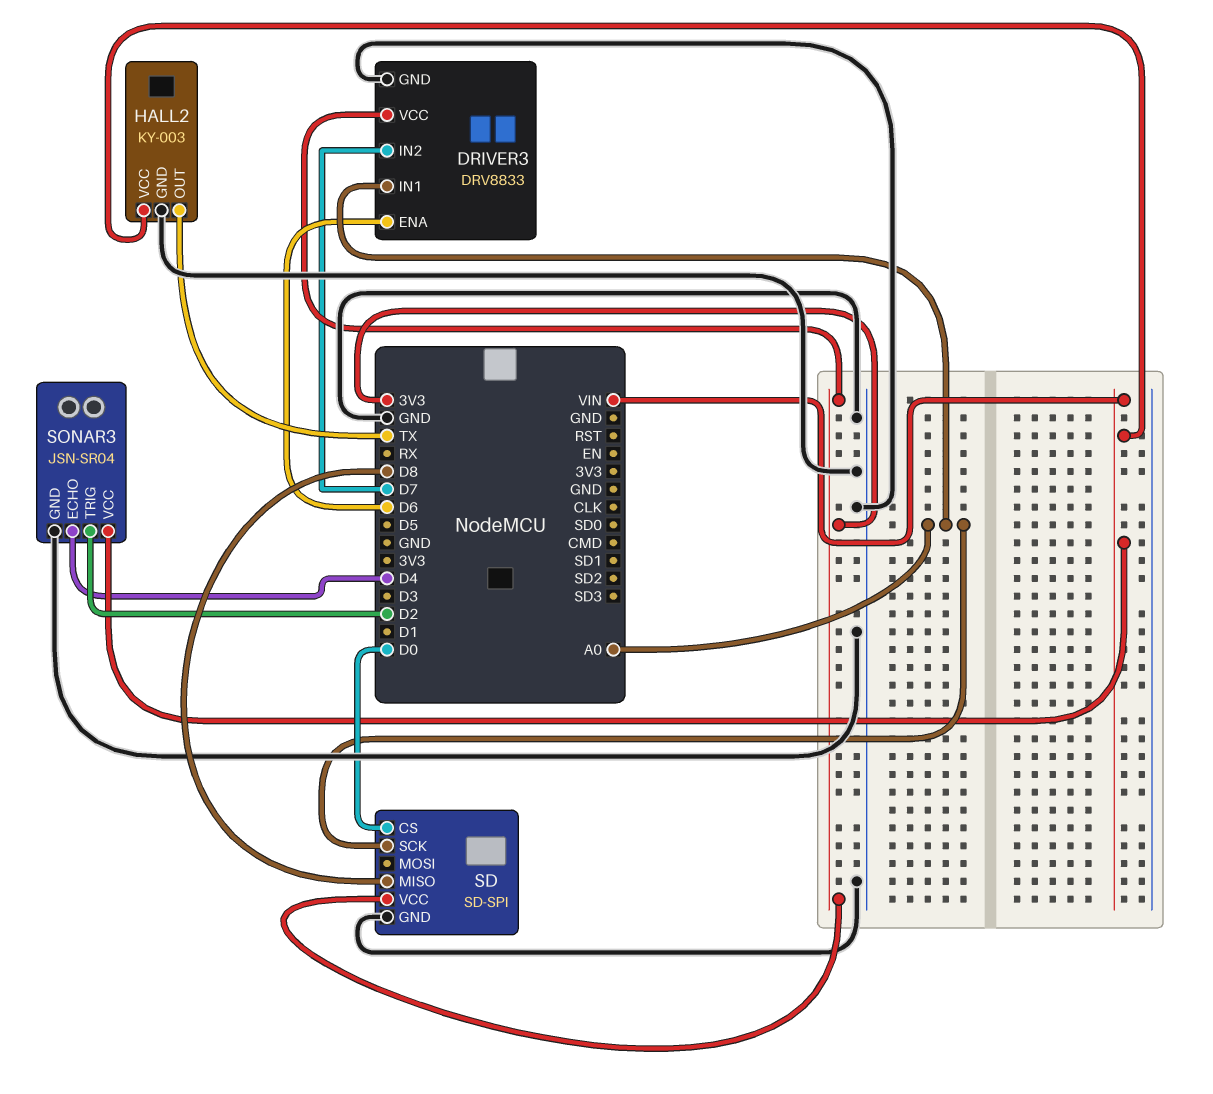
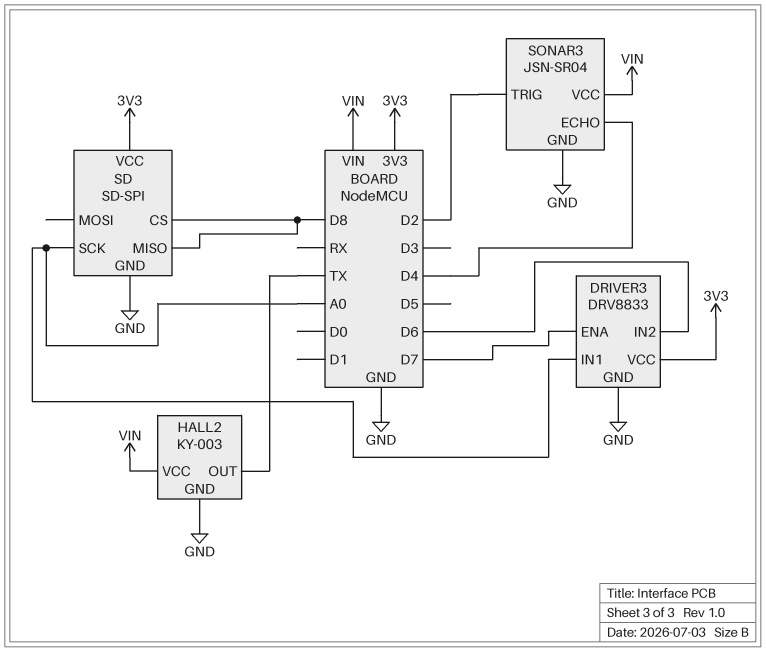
DRIVER3 pin ENA: D6 -> D7
DRIVER3 pin IN2: D7 -> D6
SD pin CS: D0 -> D8

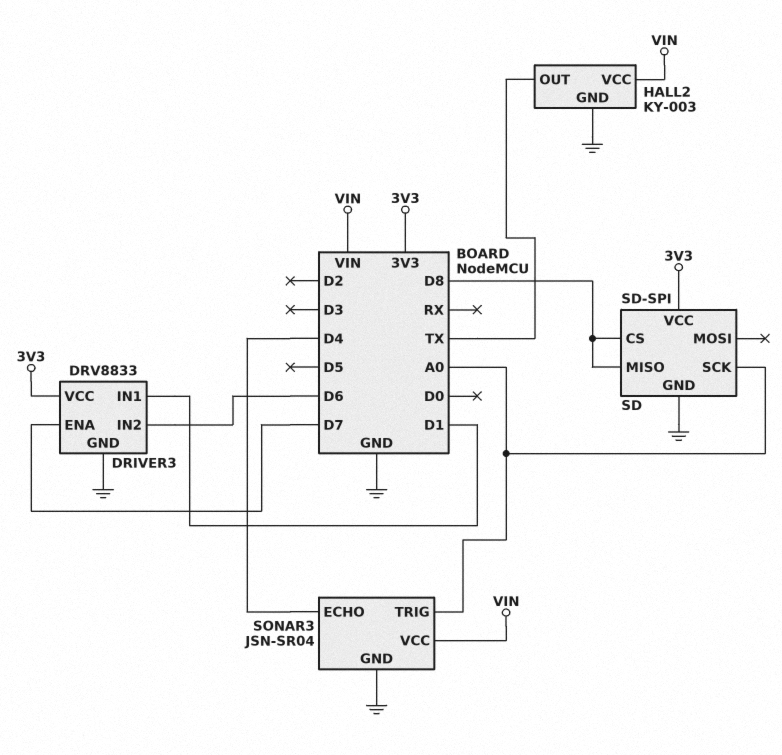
DRIVER3 pin IN1: A0 -> D1
SONAR3 pin TRIG: D2 -> A0

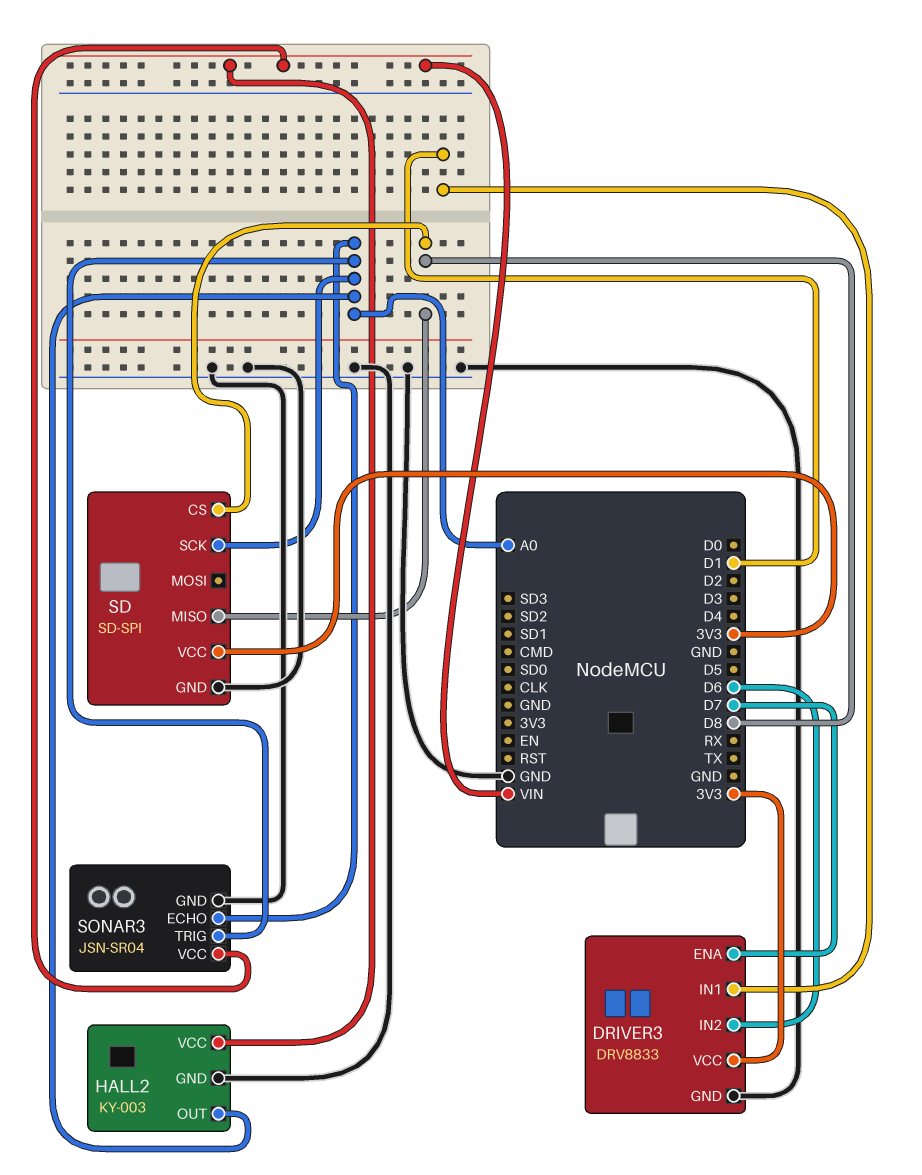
HALL2 pin OUT: TX -> A0
SONAR3 pin ECHO: D4 -> A0

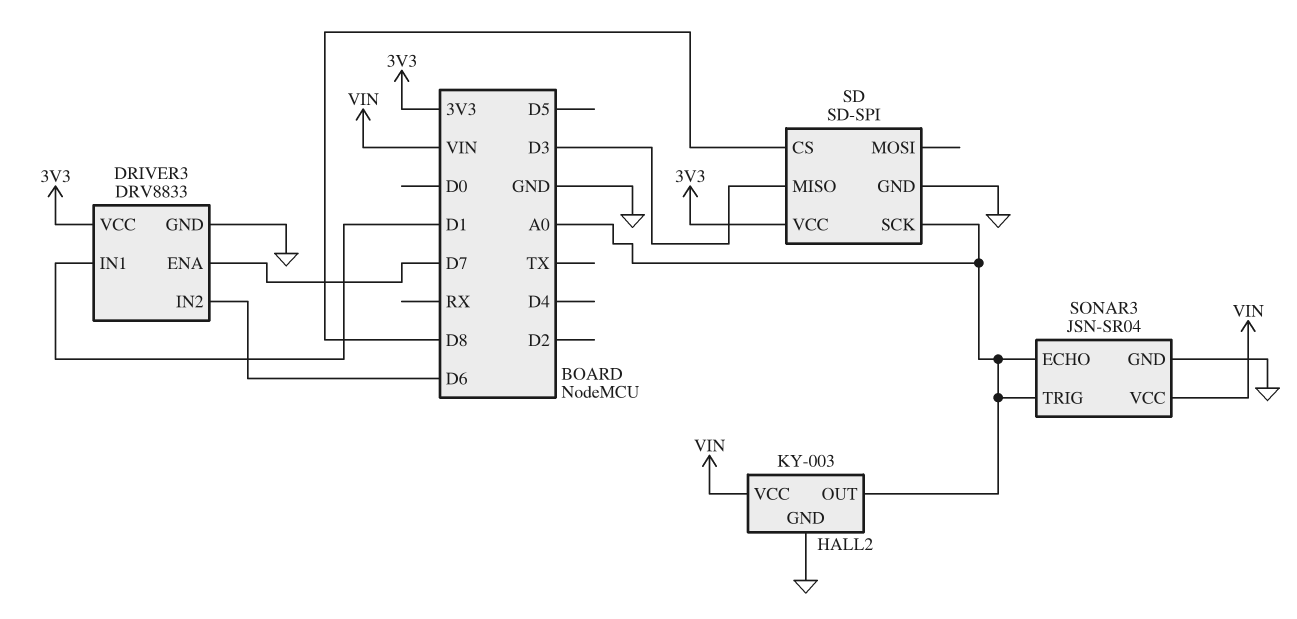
SD pin MISO: D8 -> D3

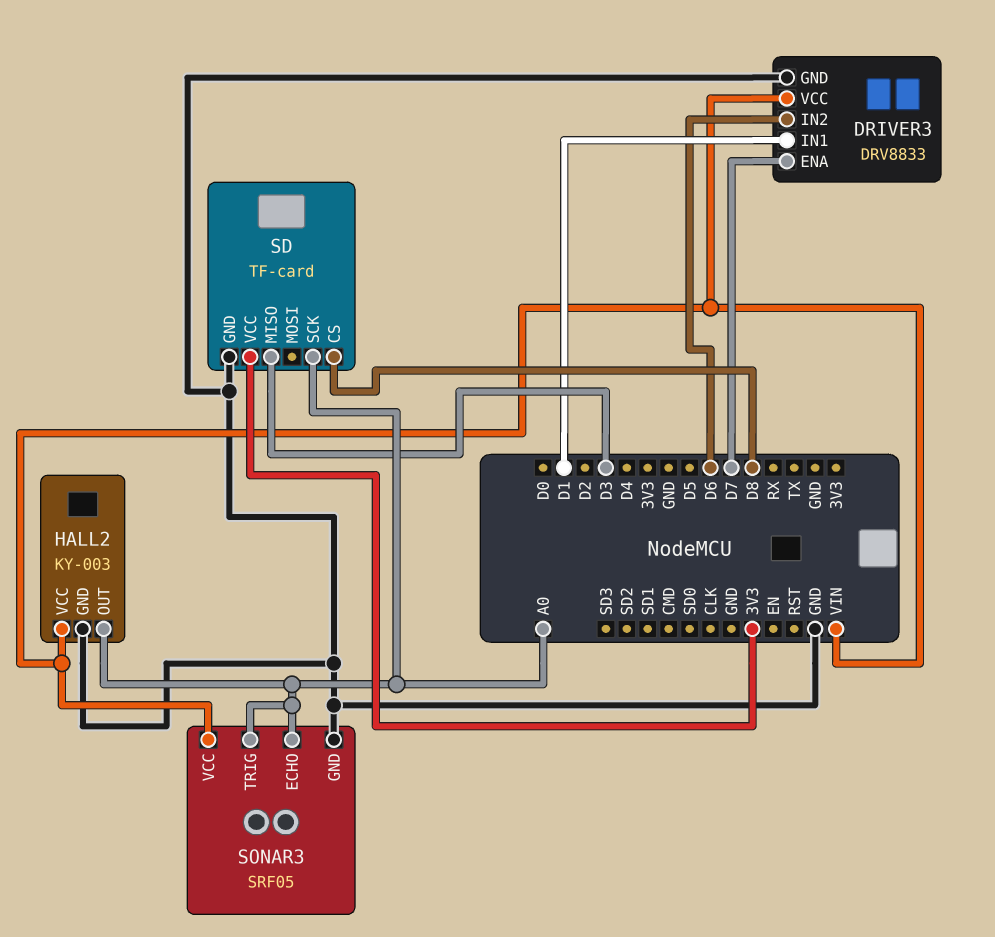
DRIVER3 pin VCC: 3V3 -> VIN
SD: SD-SPI -> TF-card
SONAR3: JSN-SR04 -> SRF05

